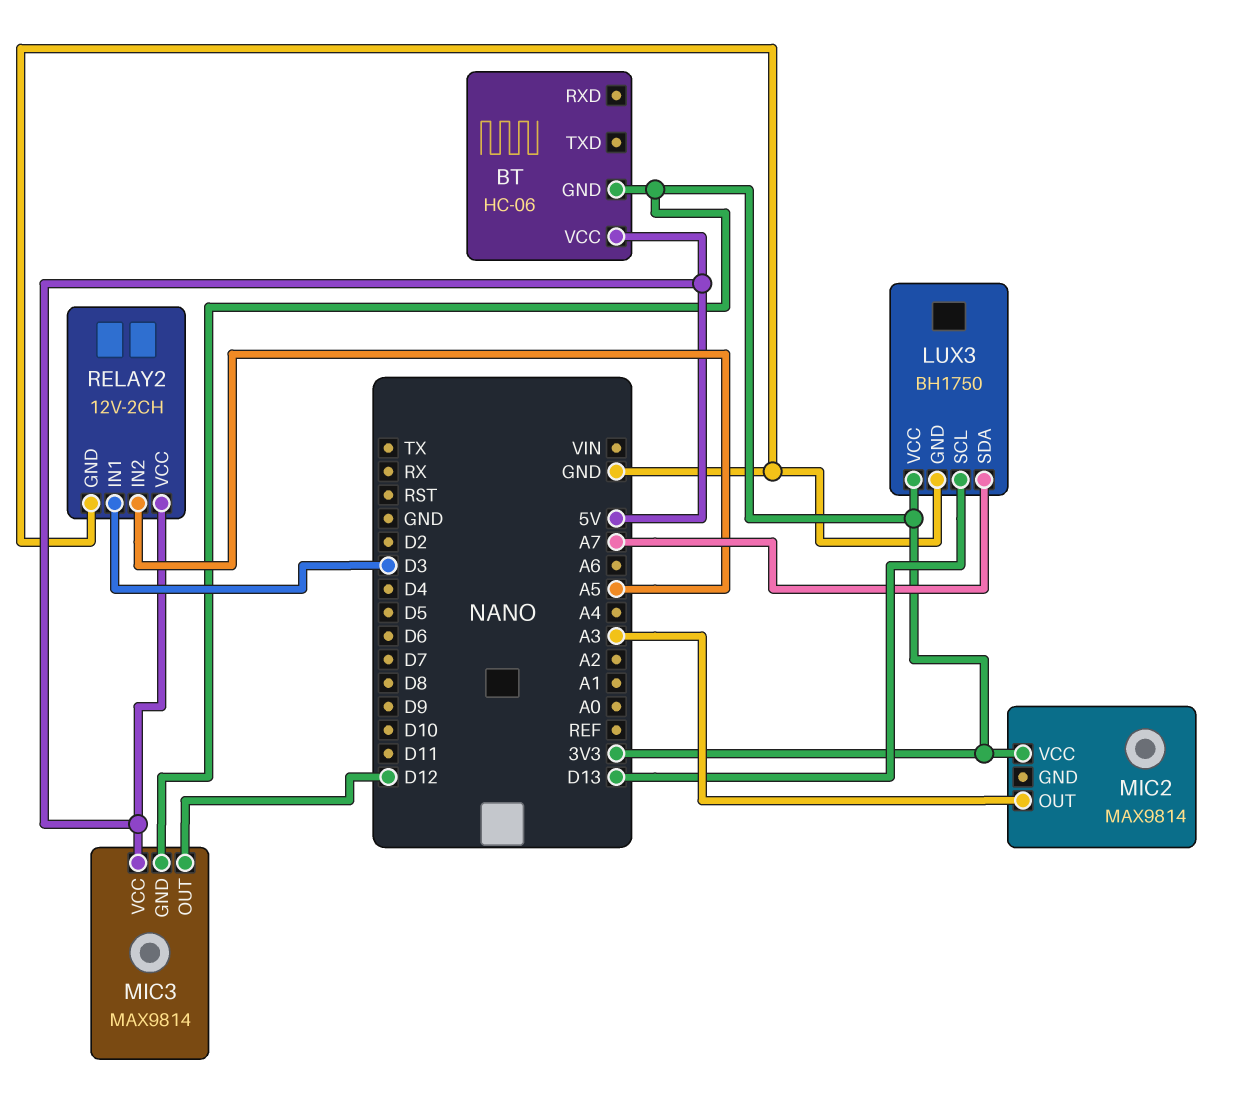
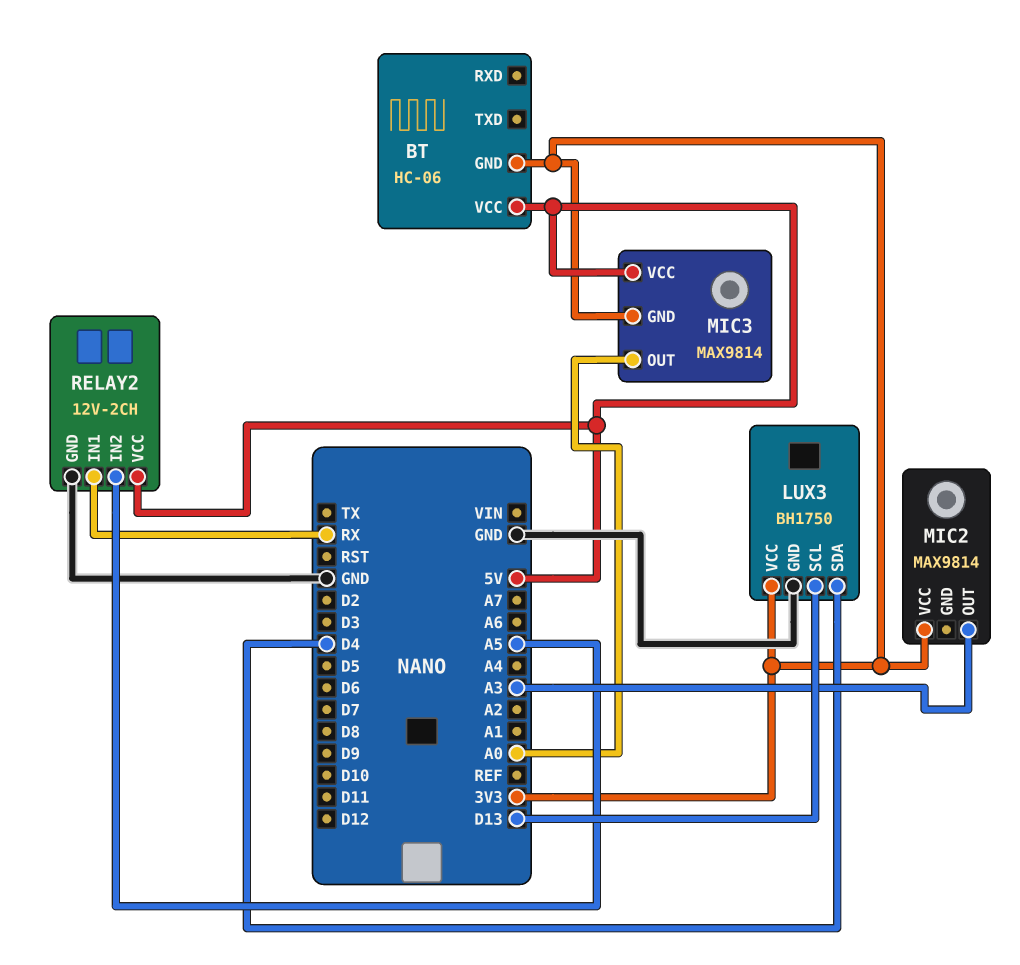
LUX3 pin SDA: A7 -> D4
MIC3 pin OUT: D12 -> A0
RELAY2 pin IN1: D3 -> RX

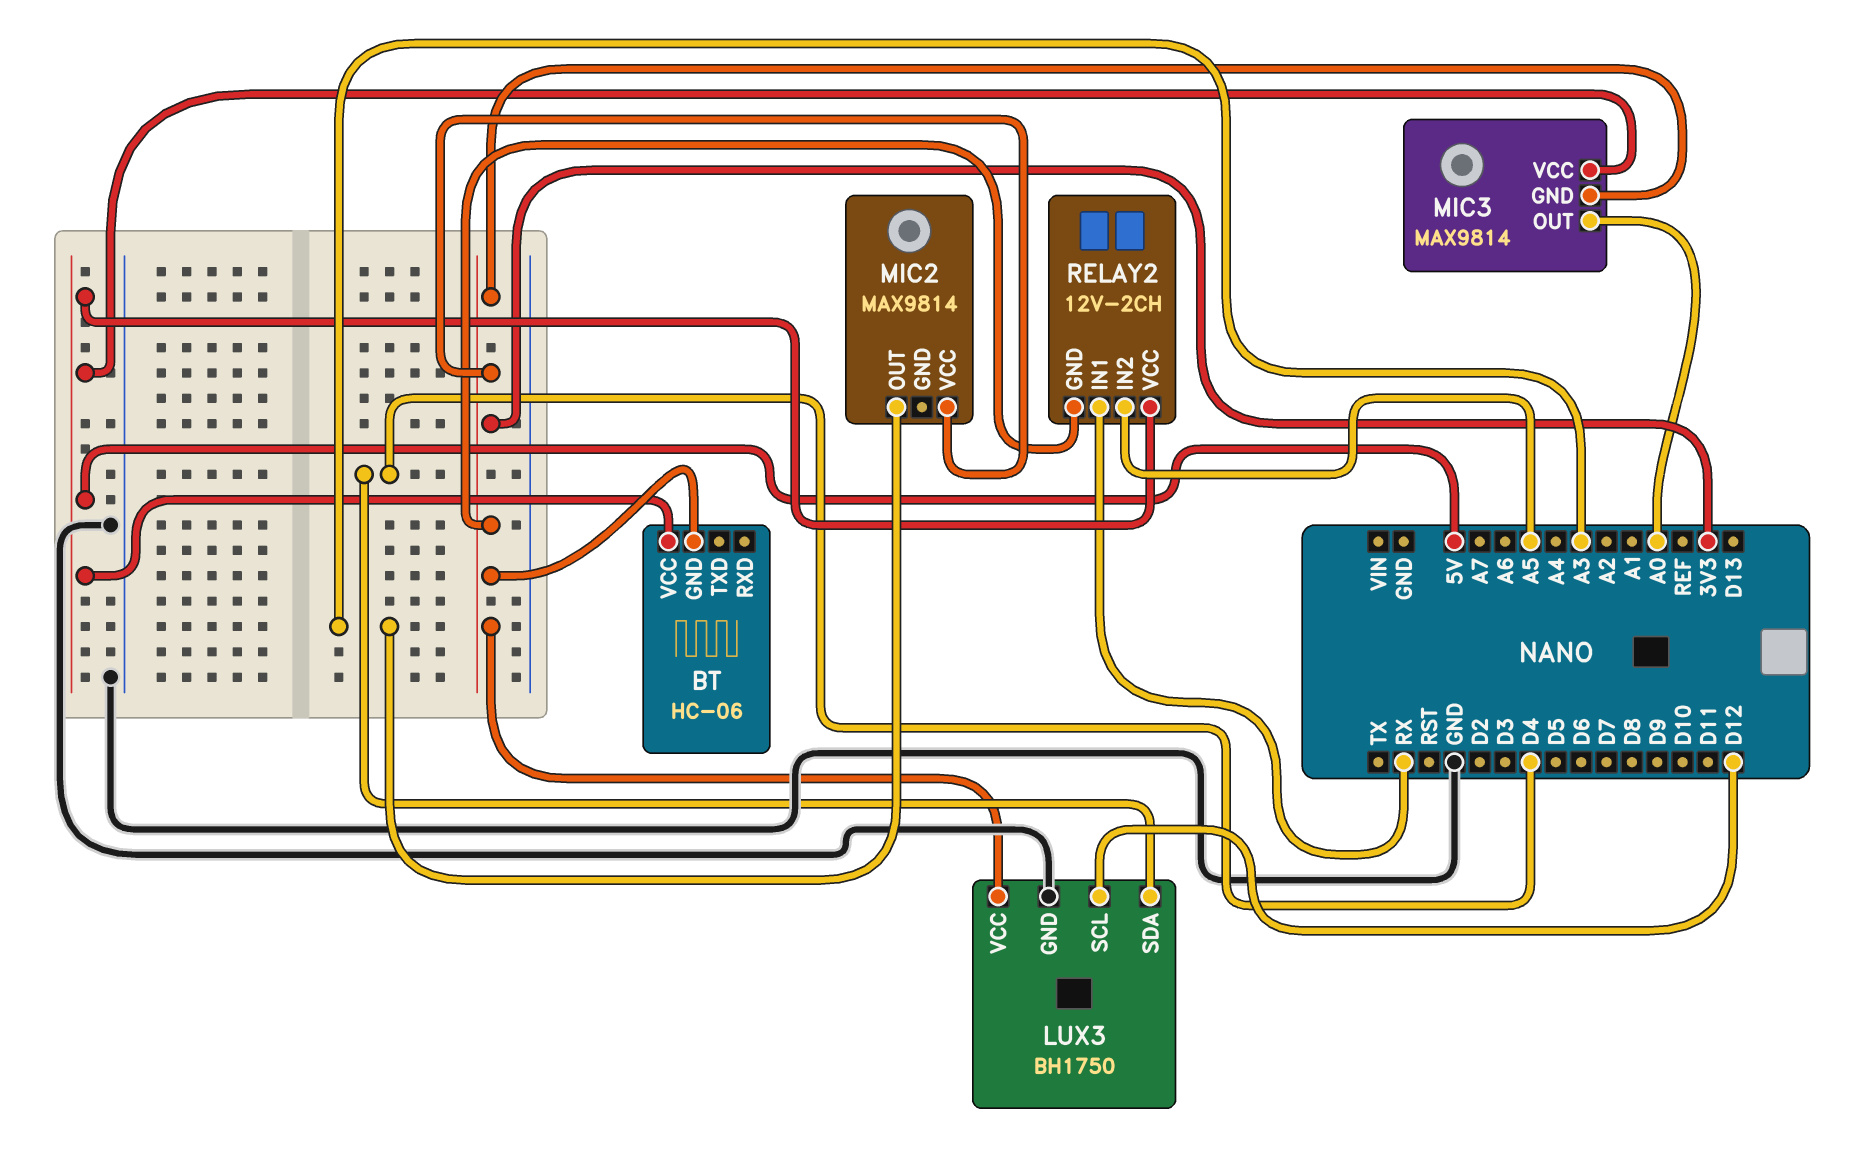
LUX3 pin SCL: D13 -> D12
RELAY2 pin GND: GND -> 3V3

